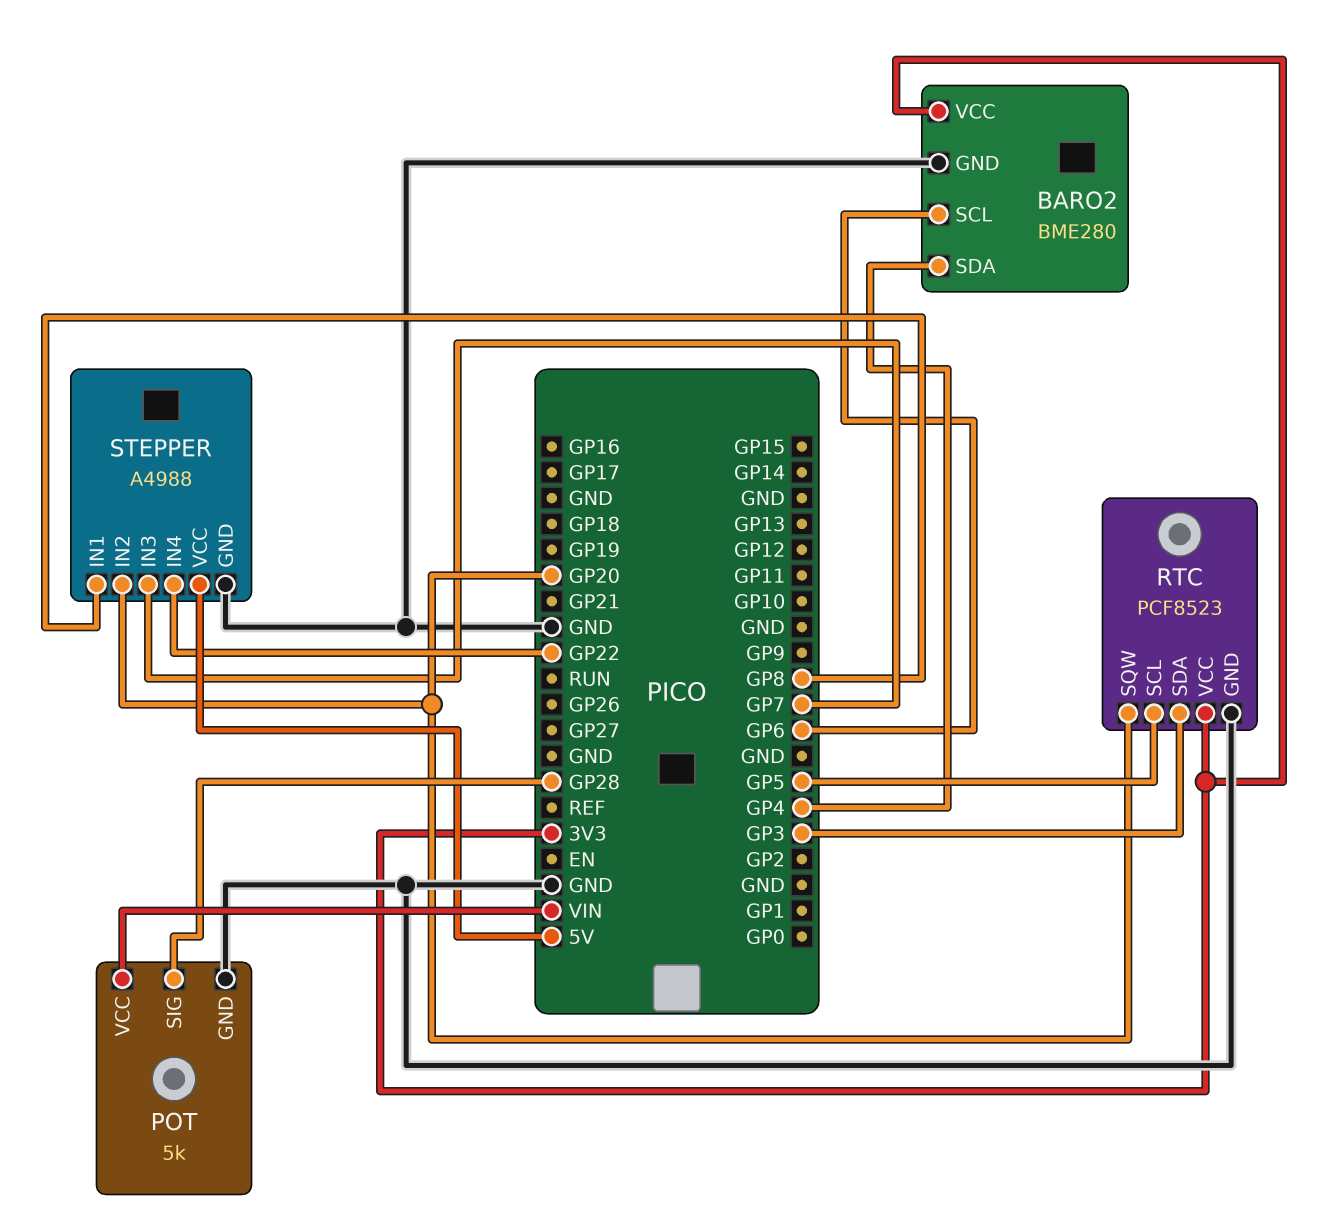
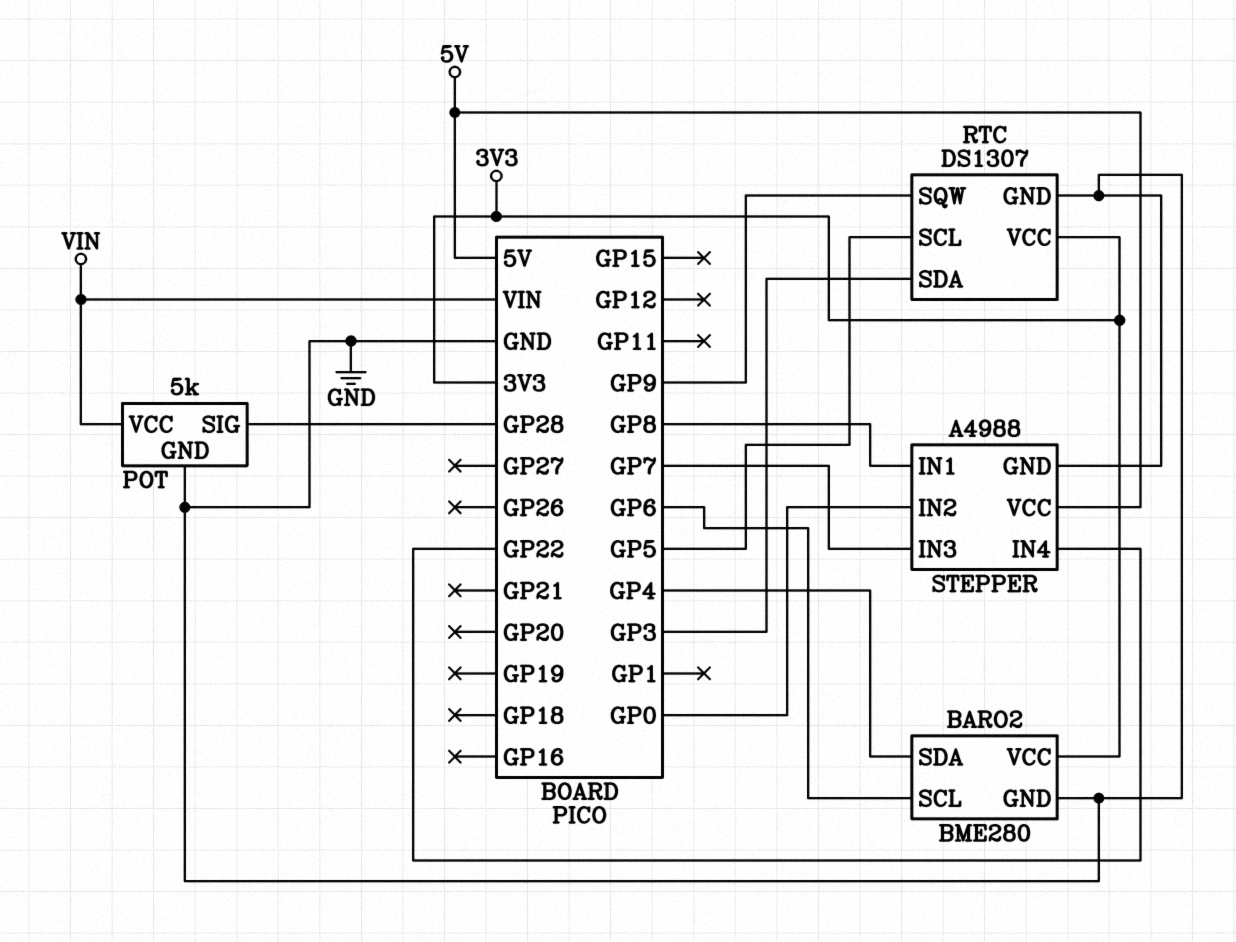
RTC: PCF8523 -> DS1307
RTC pin SQW: GP20 -> GP9
STEPPER pin IN2: GP20 -> GP0

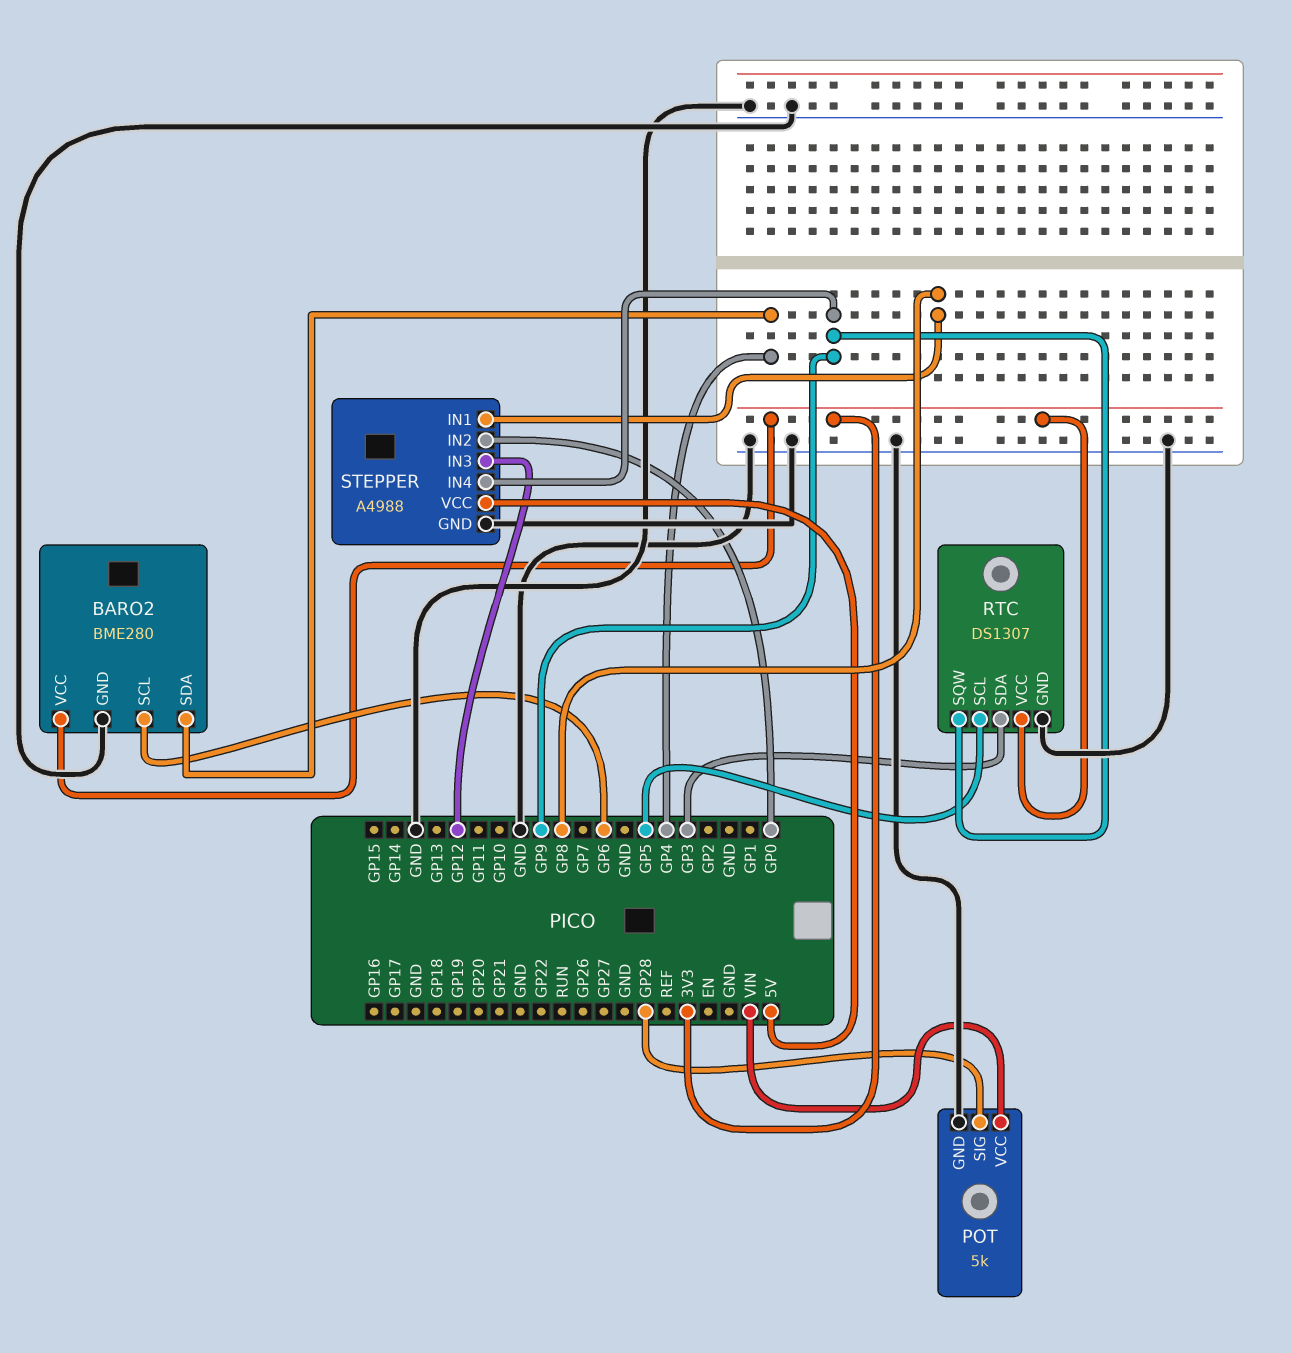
STEPPER pin IN3: GP7 -> GP12
STEPPER pin IN4: GP22 -> GP9

